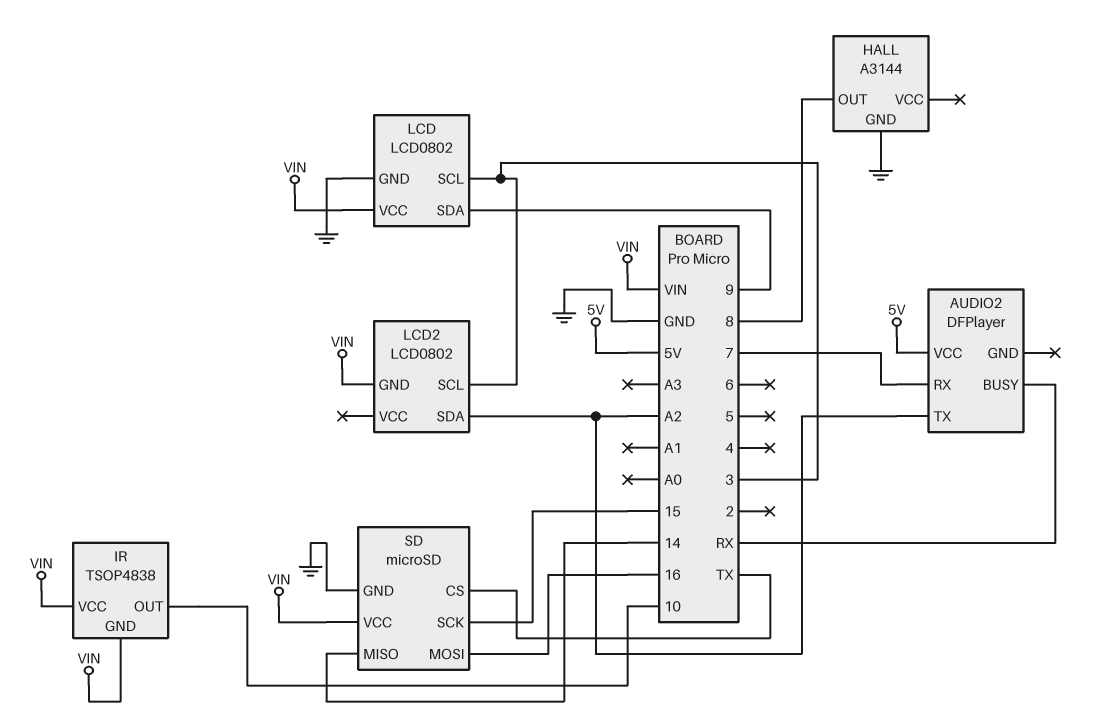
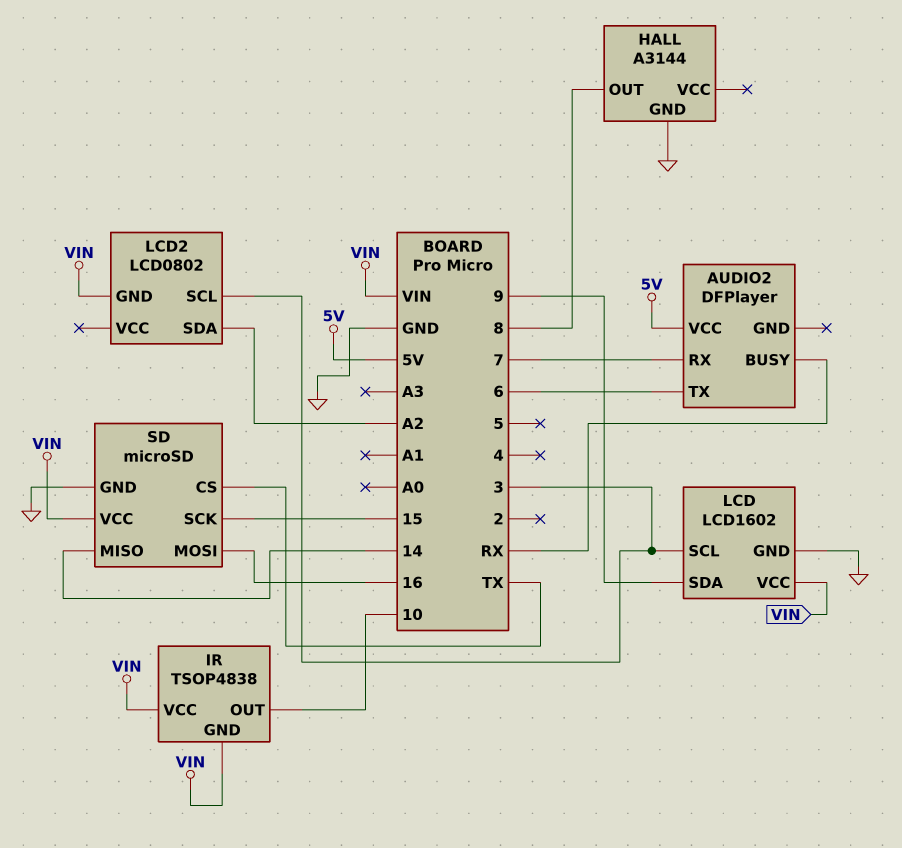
AUDIO2 pin TX: A2 -> 6
LCD: LCD0802 -> LCD1602

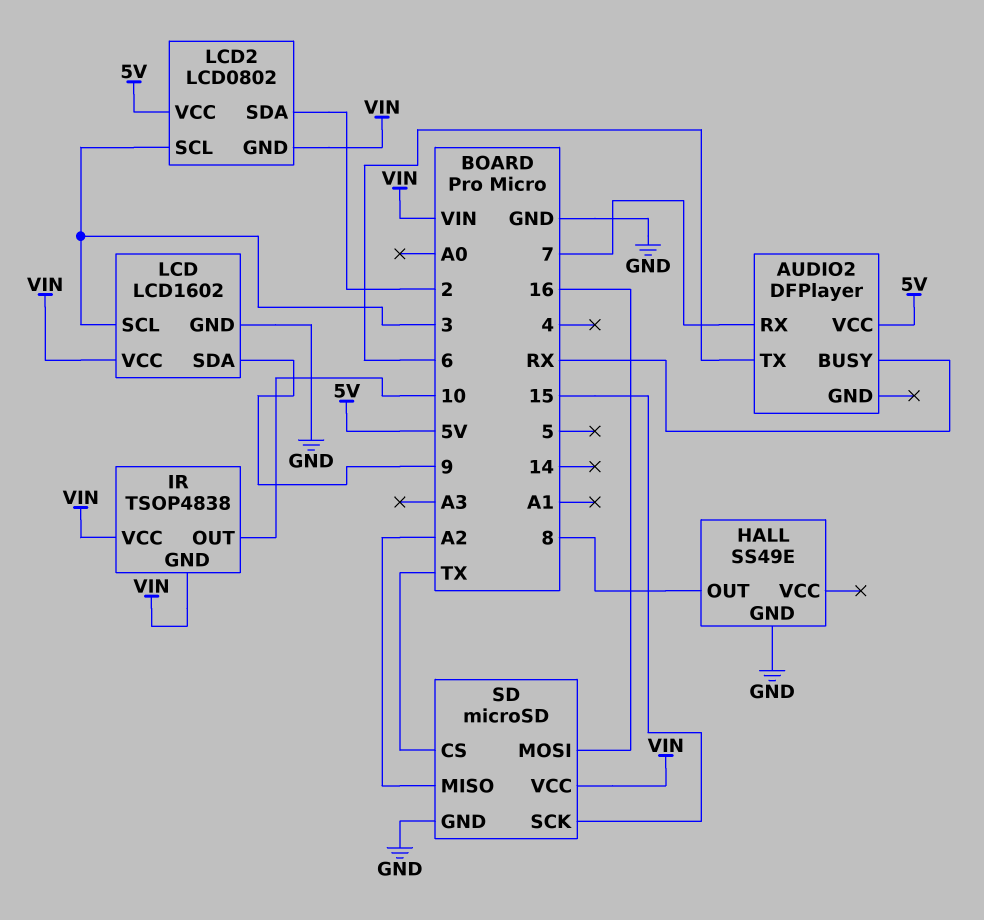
HALL: A3144 -> SS49E
LCD2 pin SDA: A2 -> 2
LCD2 pin VCC: none -> 5V
SD pin MISO: 14 -> A2

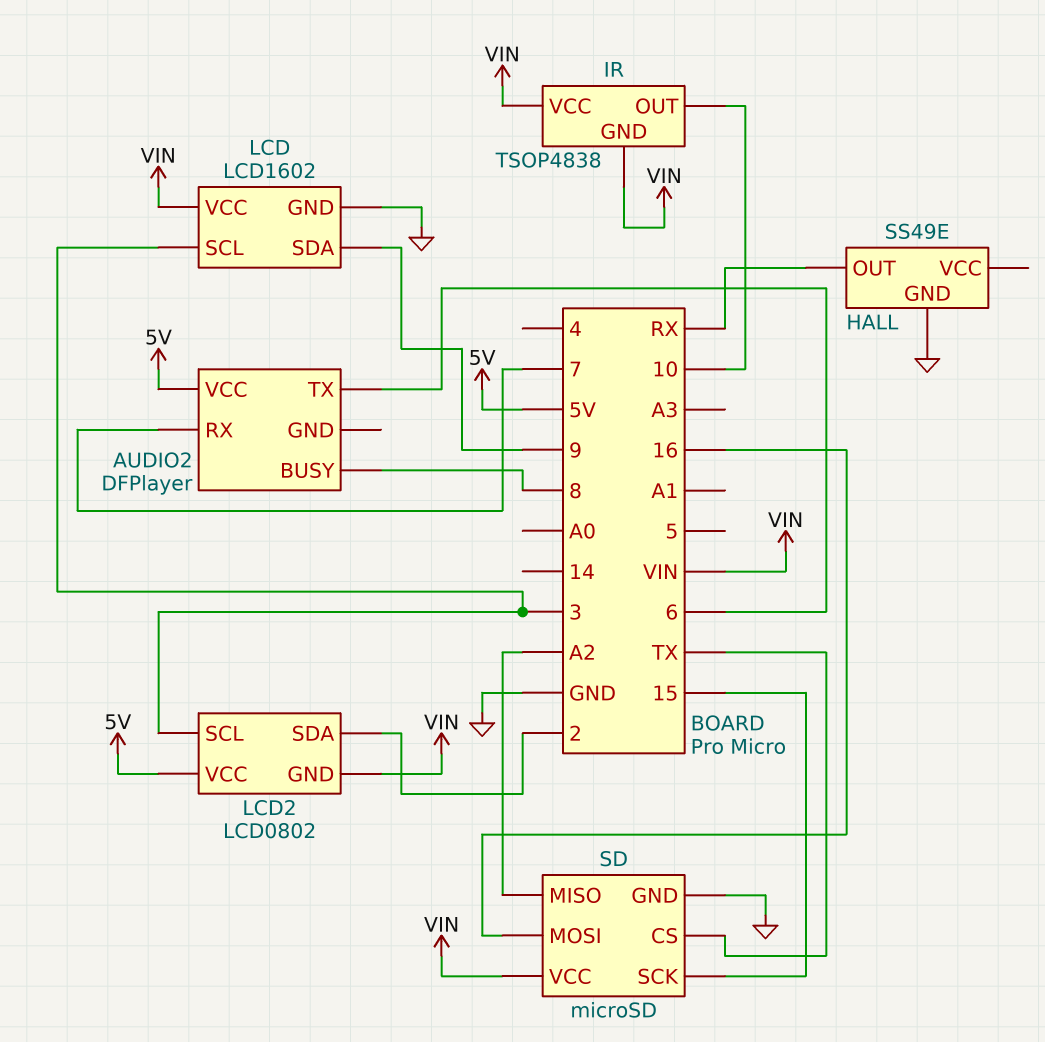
AUDIO2 pin BUSY: RX -> 8
HALL pin OUT: 8 -> RX

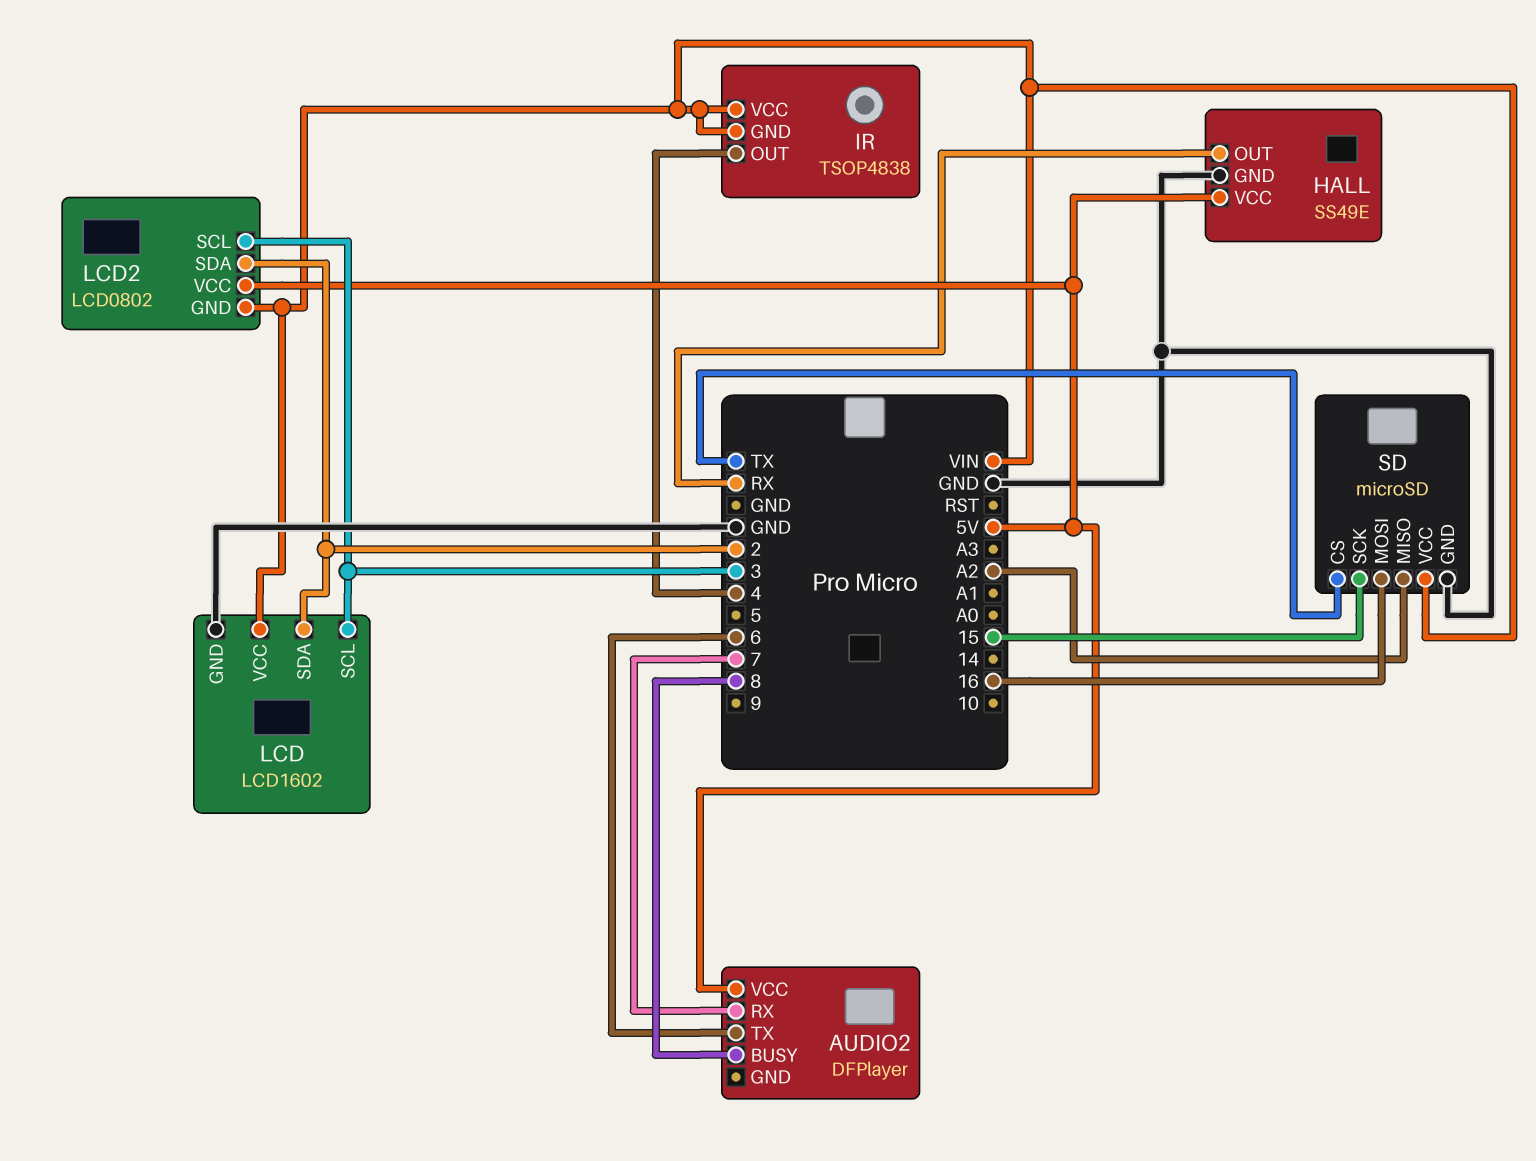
HALL pin VCC: none -> 5V
IR pin OUT: 10 -> 4
LCD pin SDA: 9 -> 2

